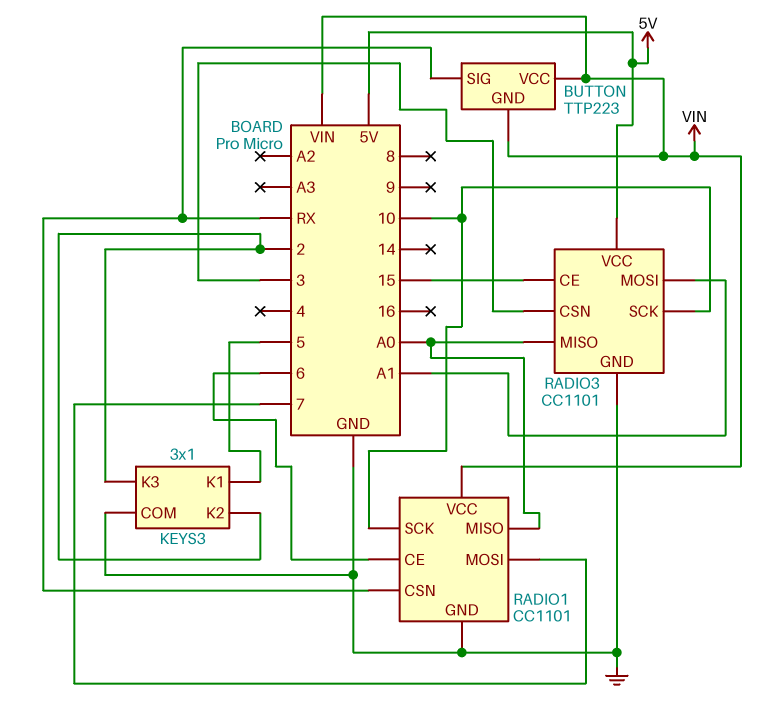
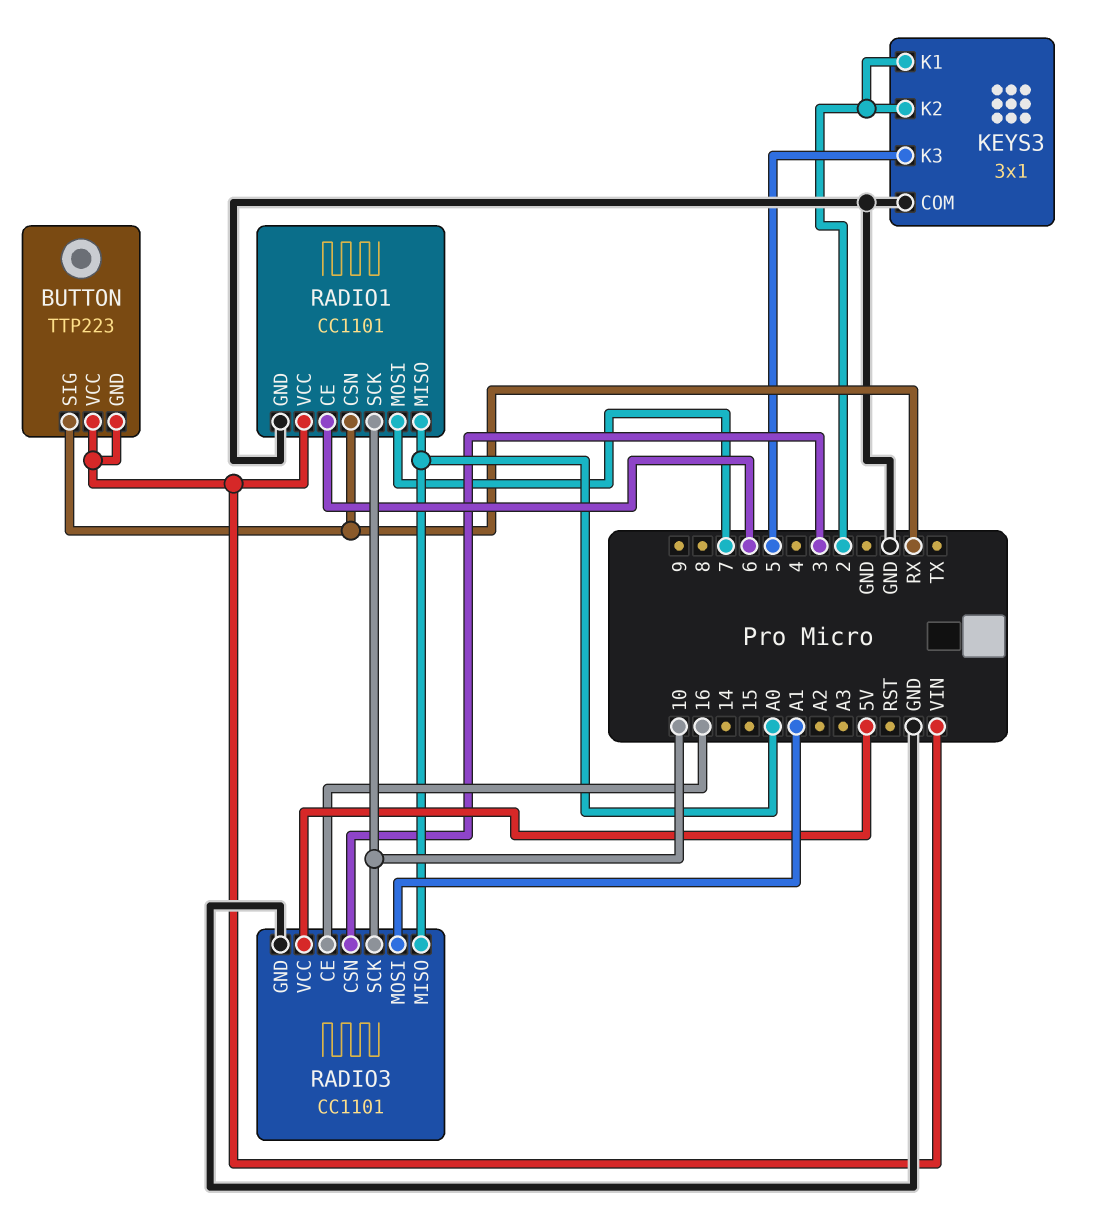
KEYS3 pin K1: 5 -> 2
KEYS3 pin K3: 2 -> 5
RADIO3 pin CE: 15 -> 16

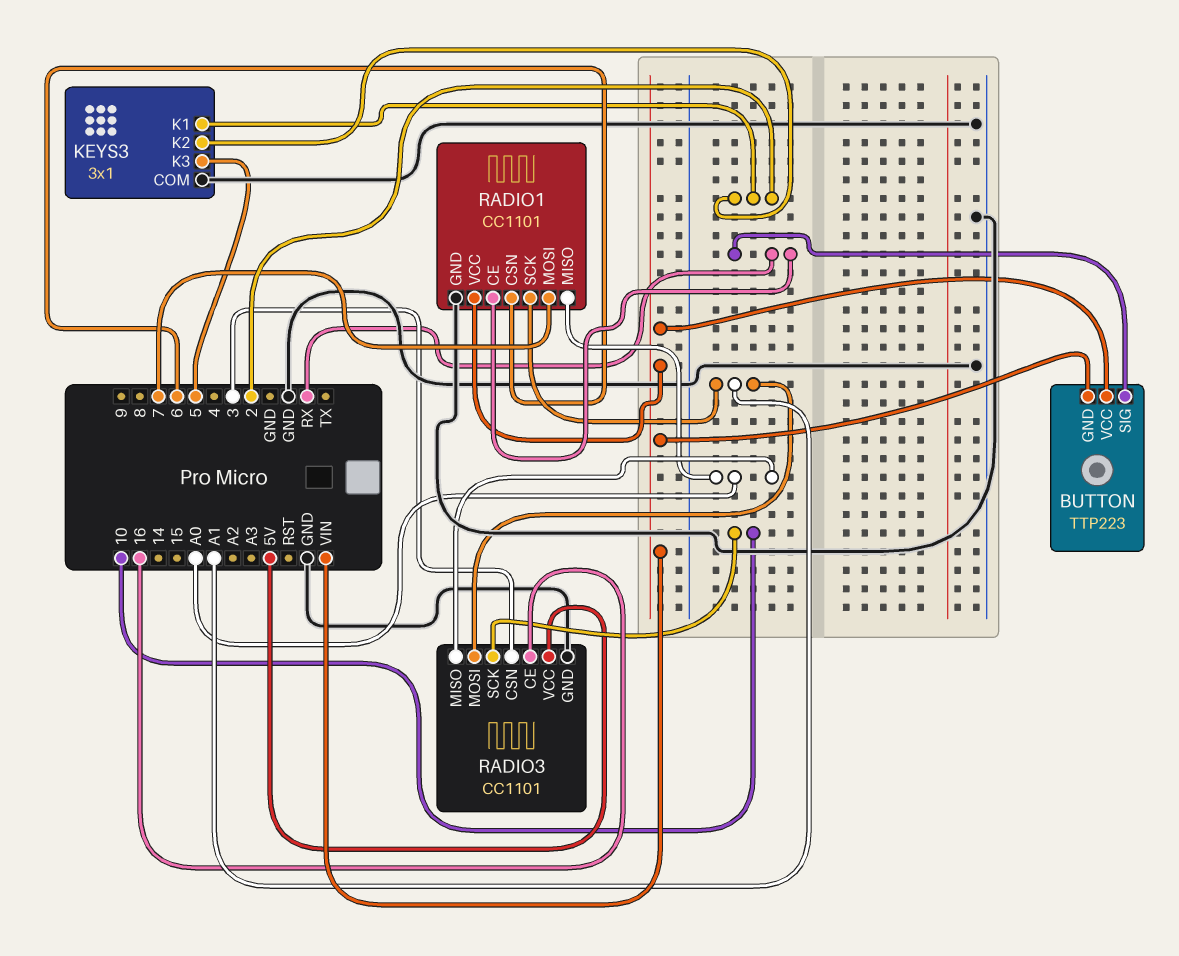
RADIO1 pin CE: 6 -> RX
RADIO1 pin CSN: RX -> 6
RADIO1 pin SCK: 10 -> A1

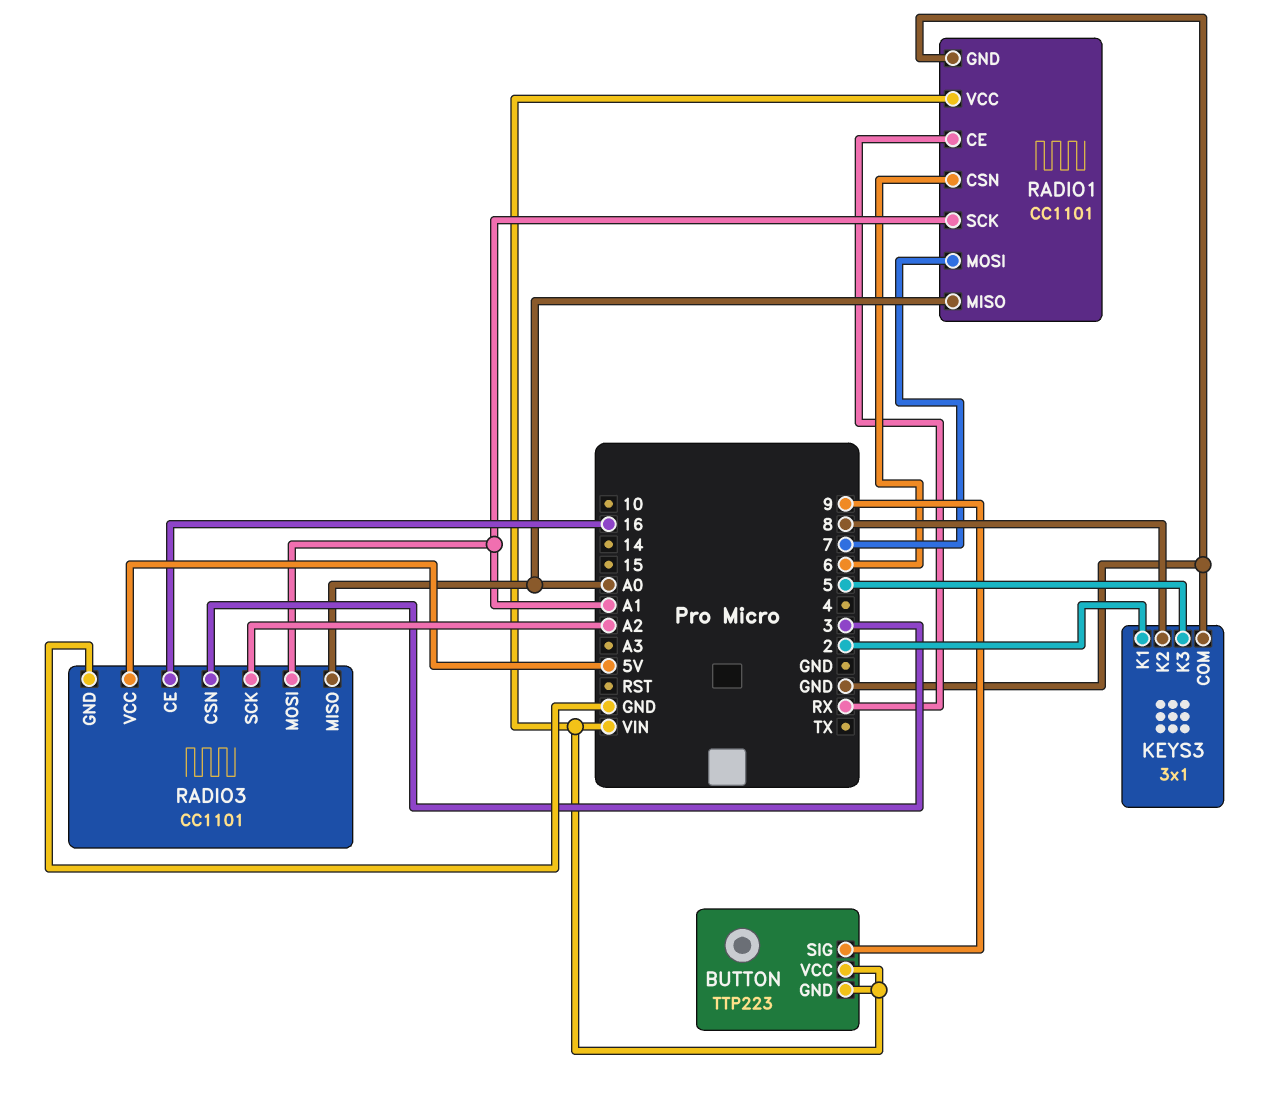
BUTTON pin SIG: RX -> 9
KEYS3 pin K2: 2 -> 8
RADIO3 pin SCK: 10 -> A2

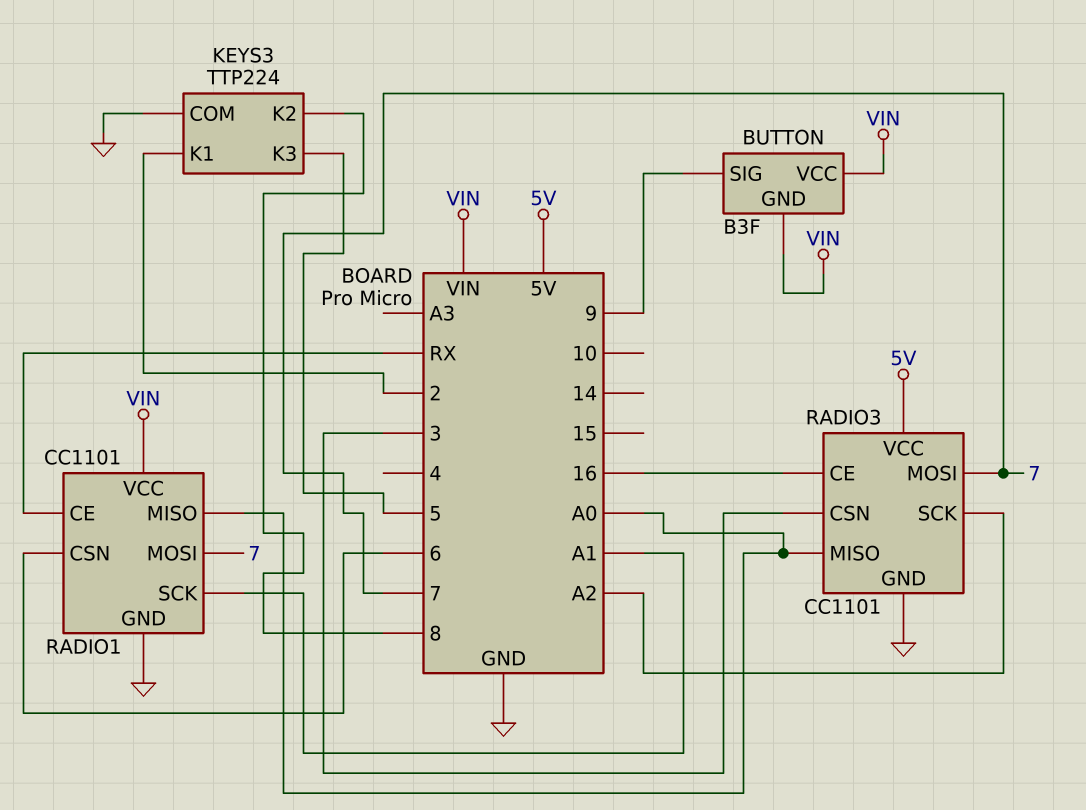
BUTTON: TTP223 -> B3F
KEYS3: 3x1 -> TTP224
RADIO3 pin MOSI: A1 -> 7

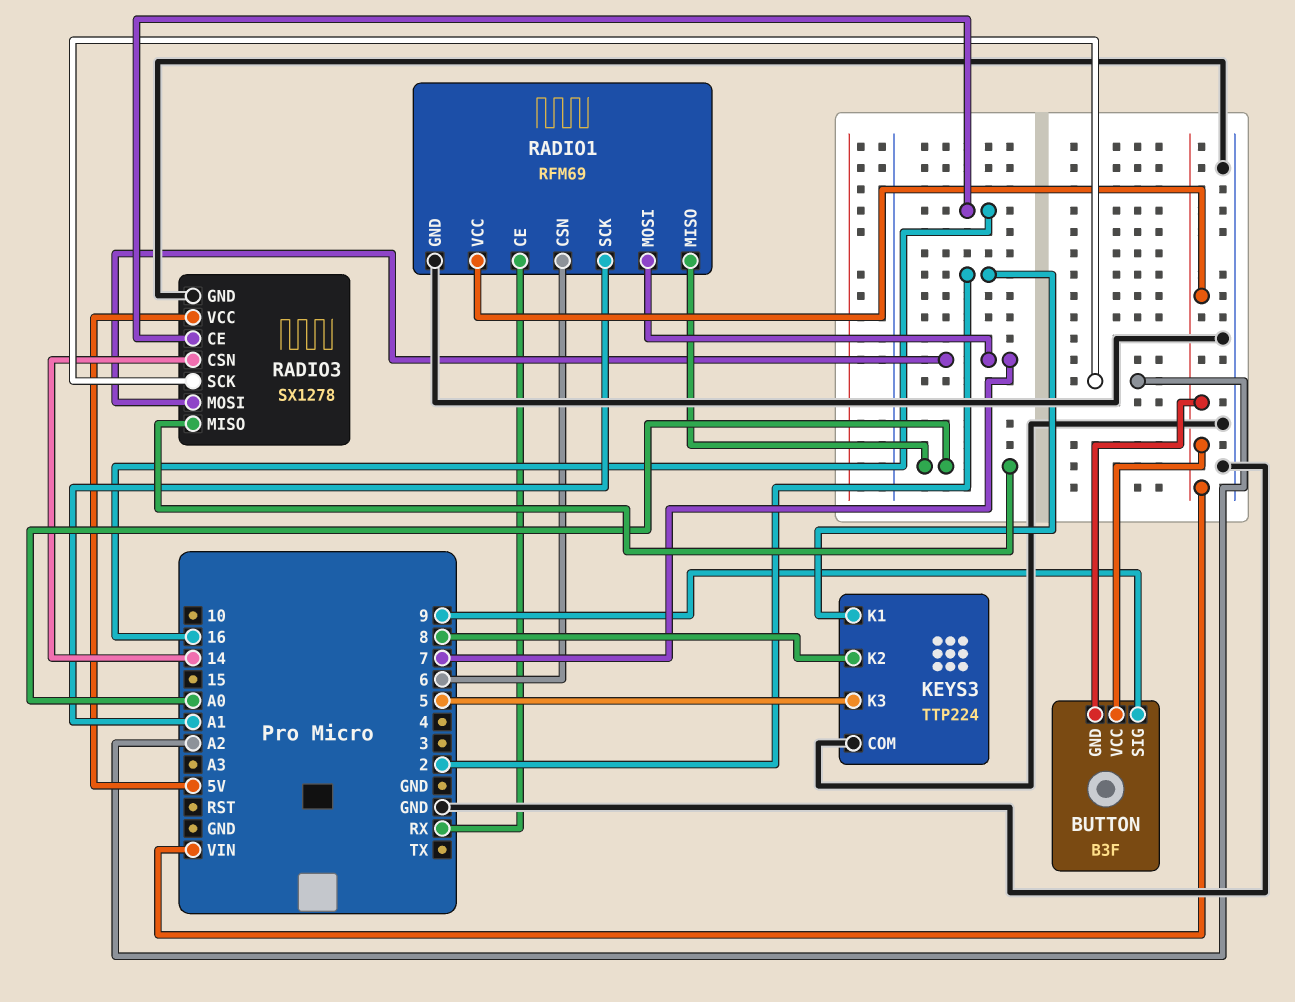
RADIO1: CC1101 -> RFM69
RADIO3: CC1101 -> SX1278
RADIO3 pin CSN: 3 -> 14

